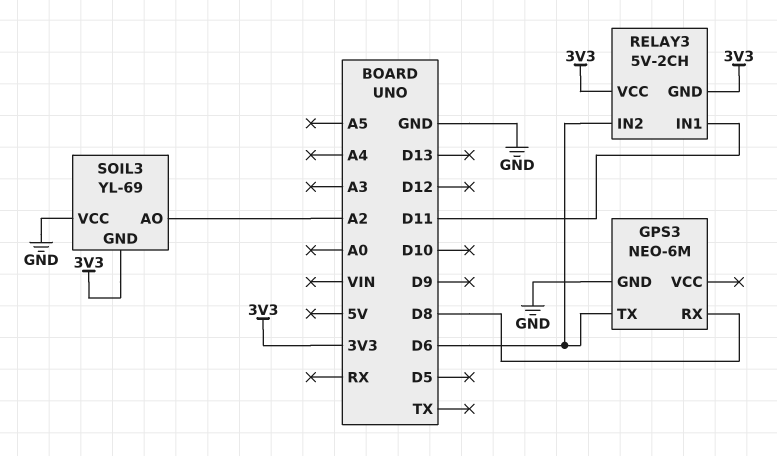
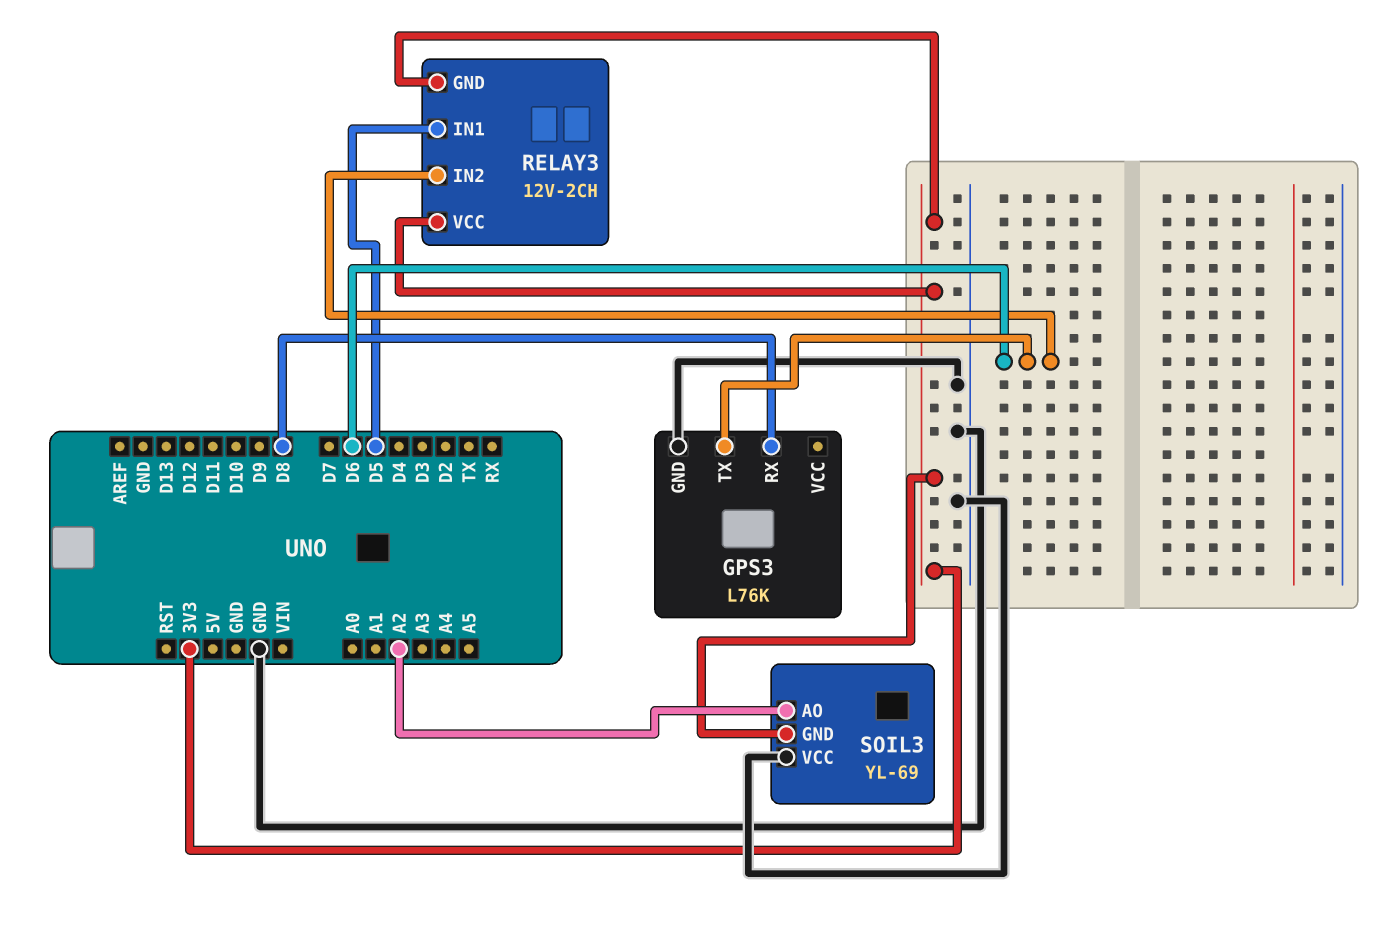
GPS3: NEO-6M -> L76K
RELAY3: 5V-2CH -> 12V-2CH
RELAY3 pin IN1: D11 -> D5

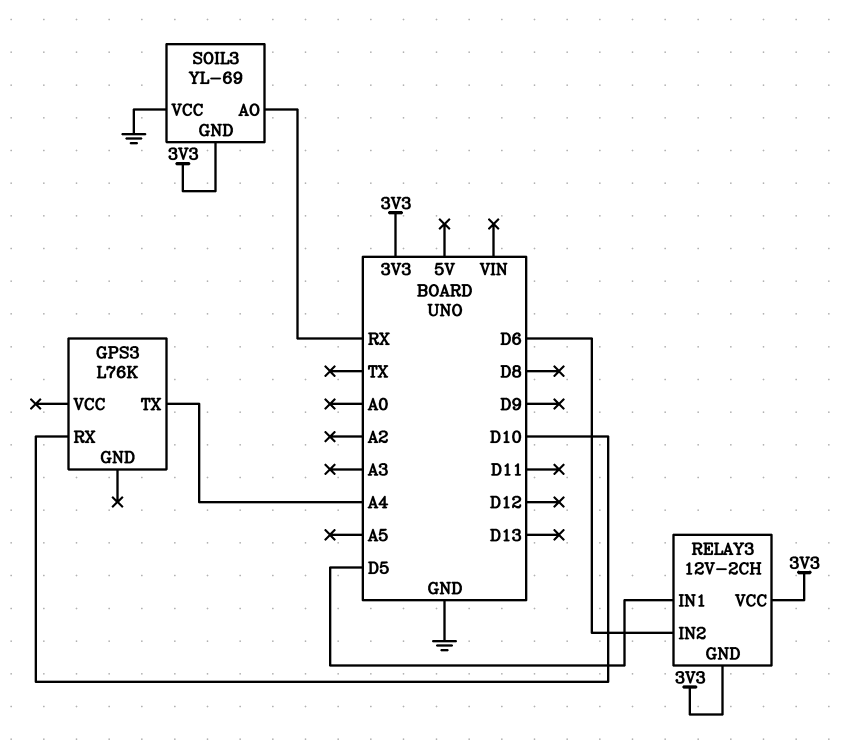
GPS3 pin GND: GND -> none
GPS3 pin RX: D8 -> D10
GPS3 pin TX: D6 -> A4
SOIL3 pin AO: A2 -> RX

